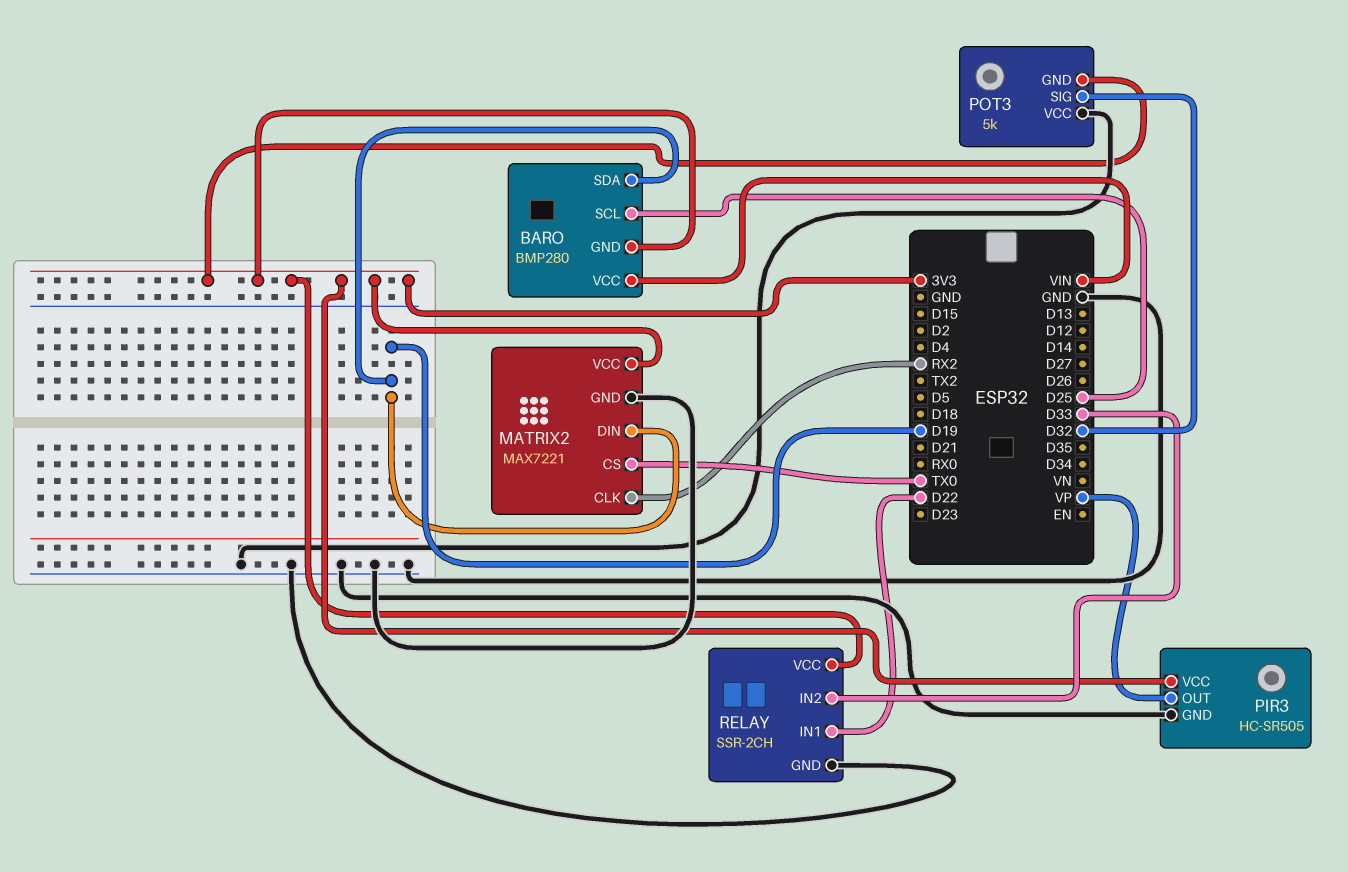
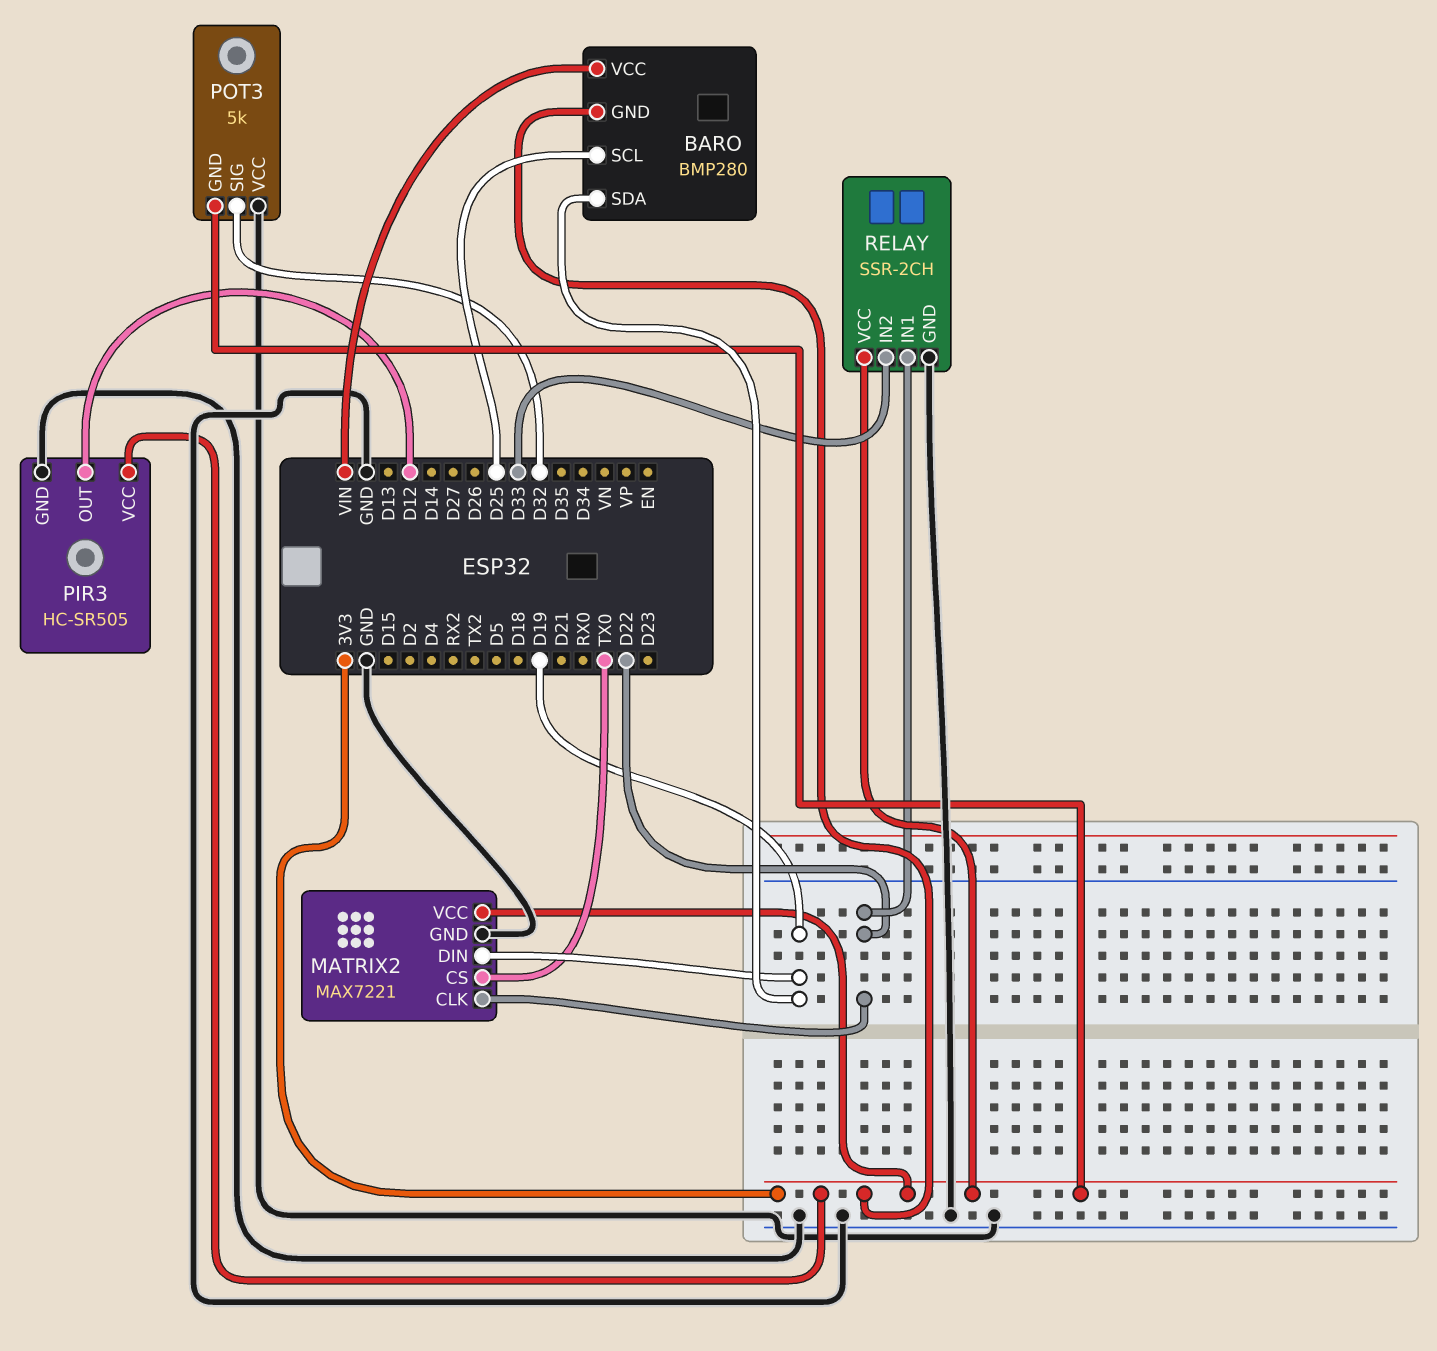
MATRIX2 pin CLK: RX2 -> D22
PIR3 pin OUT: VP -> D12

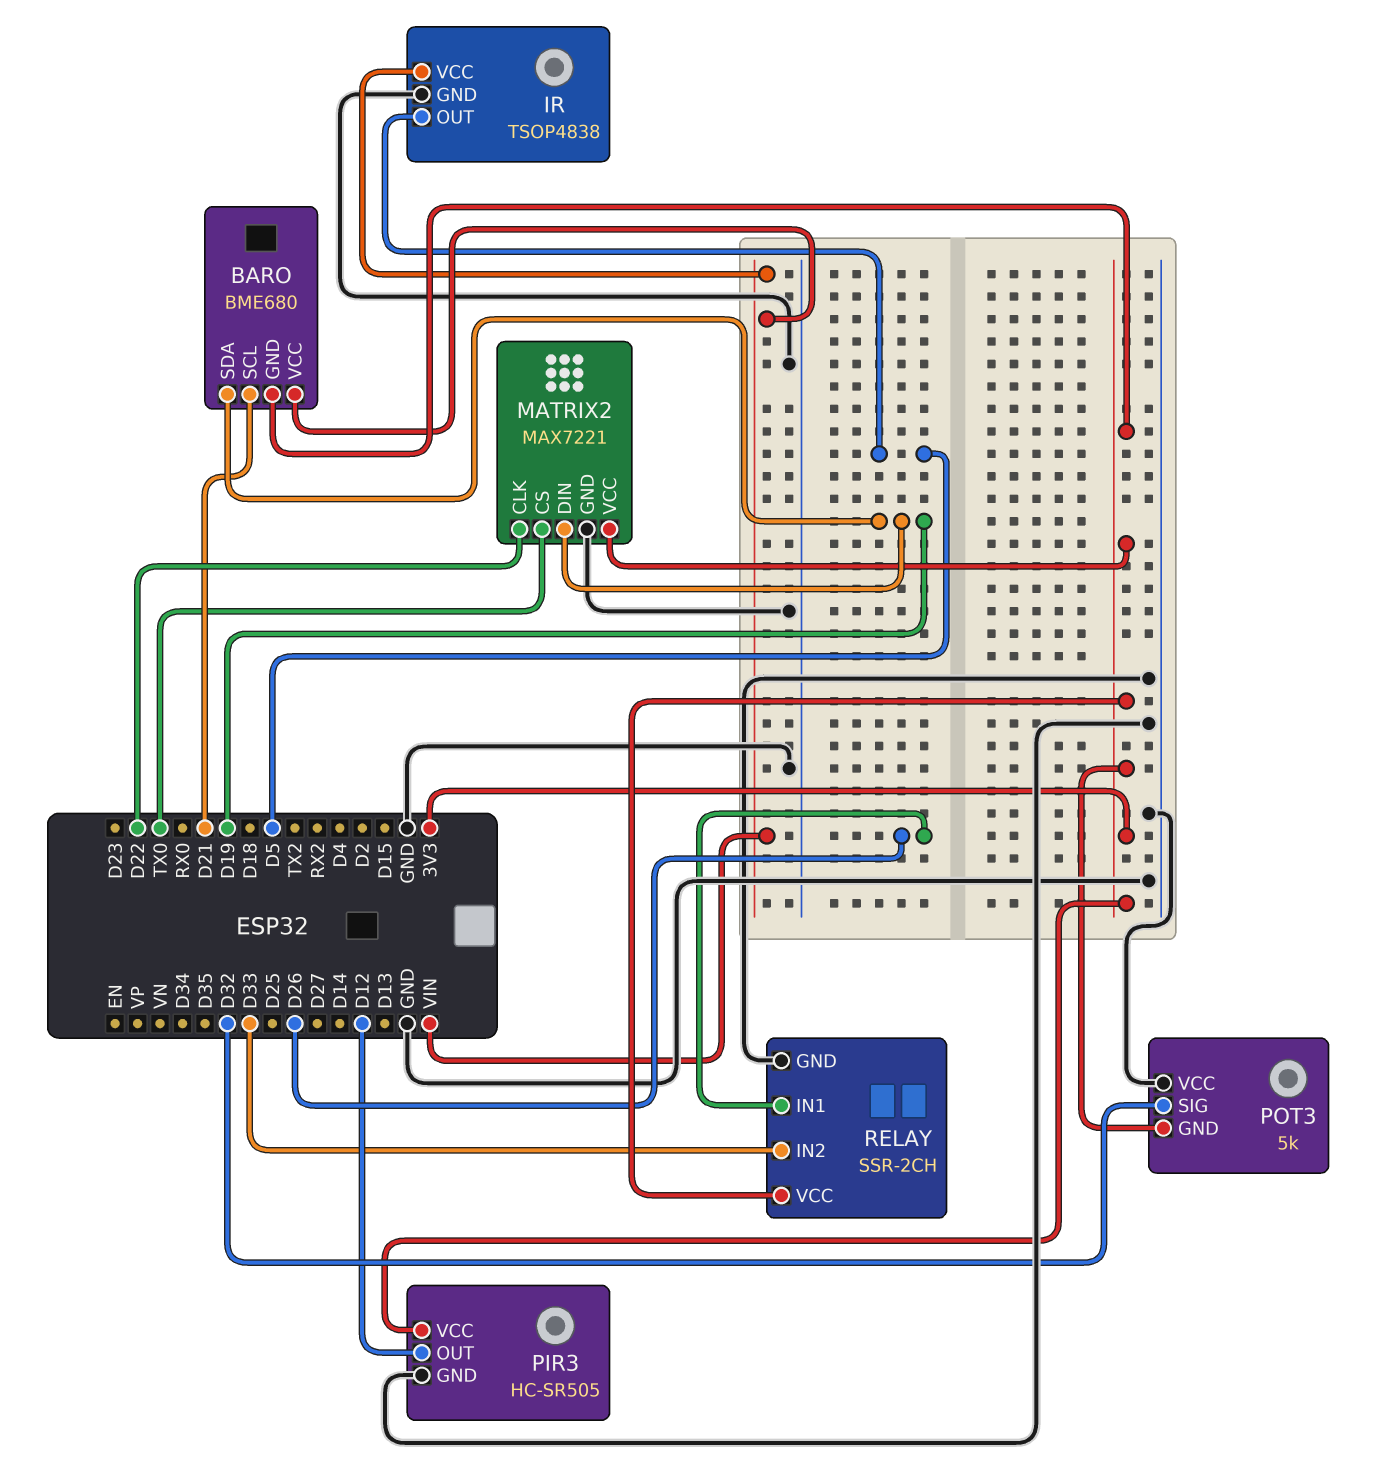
BARO: BMP280 -> BME680
BARO pin SCL: D25 -> D21
IR: none -> TSOP4838
IR pin GND: none -> GND
IR pin OUT: none -> D5
IR pin VCC: none -> VIN
RELAY pin IN1: D22 -> D26

